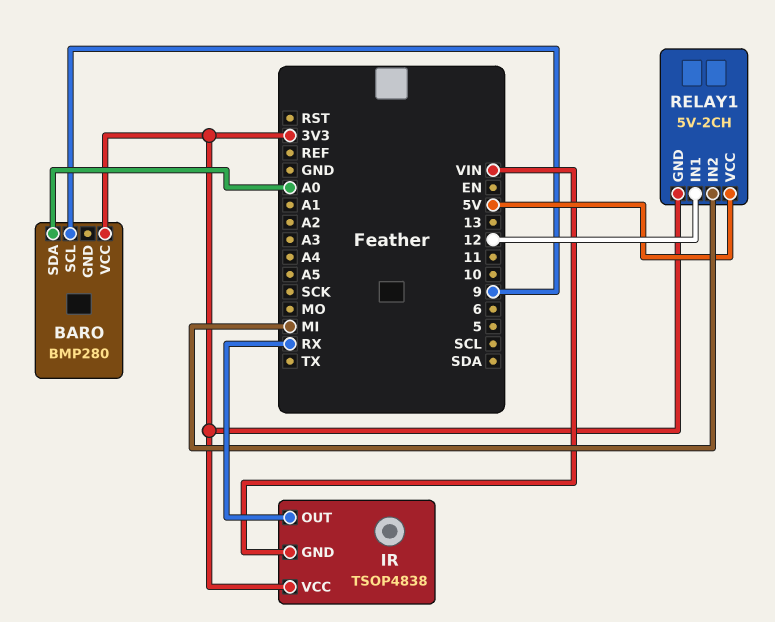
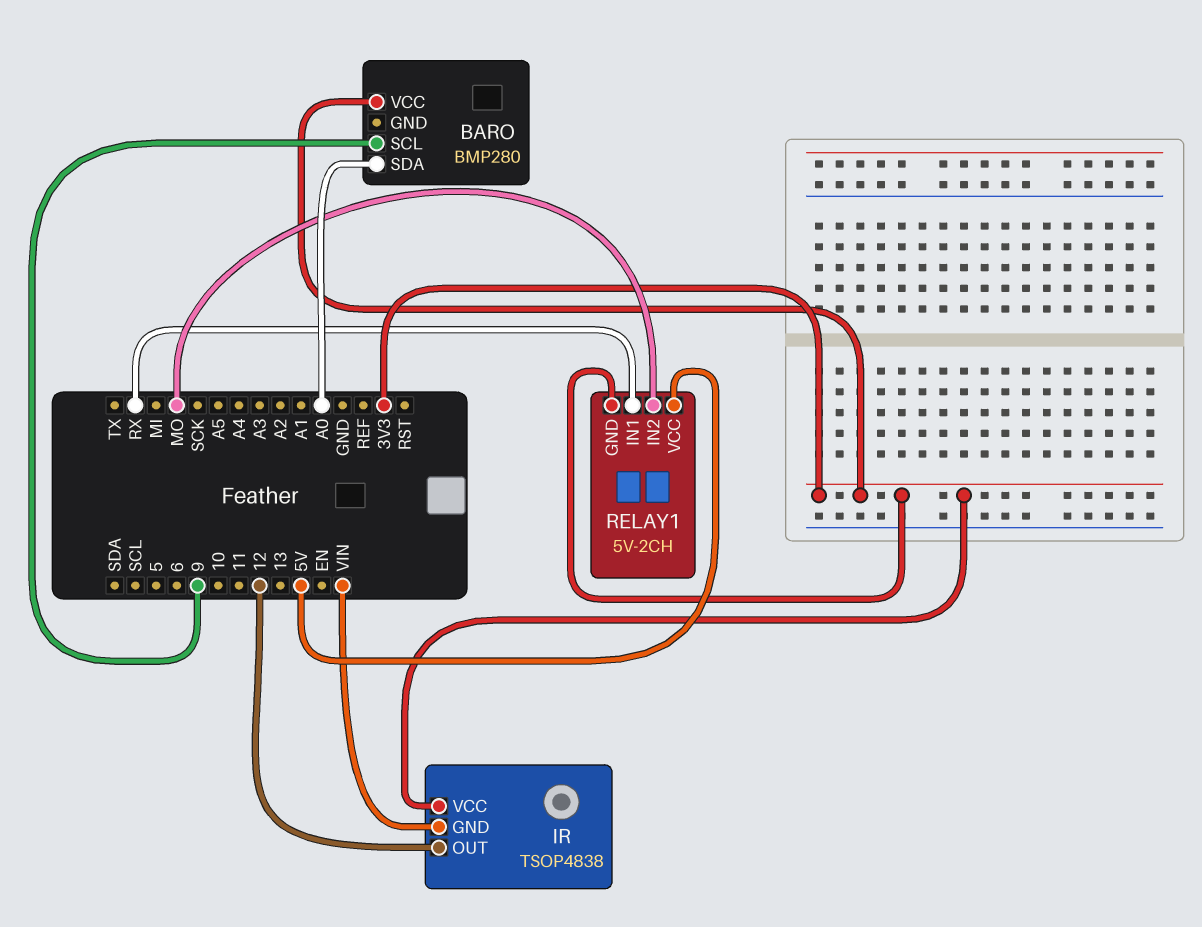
IR pin OUT: RX -> 12
RELAY1 pin IN1: 12 -> RX
RELAY1 pin IN2: MI -> MO

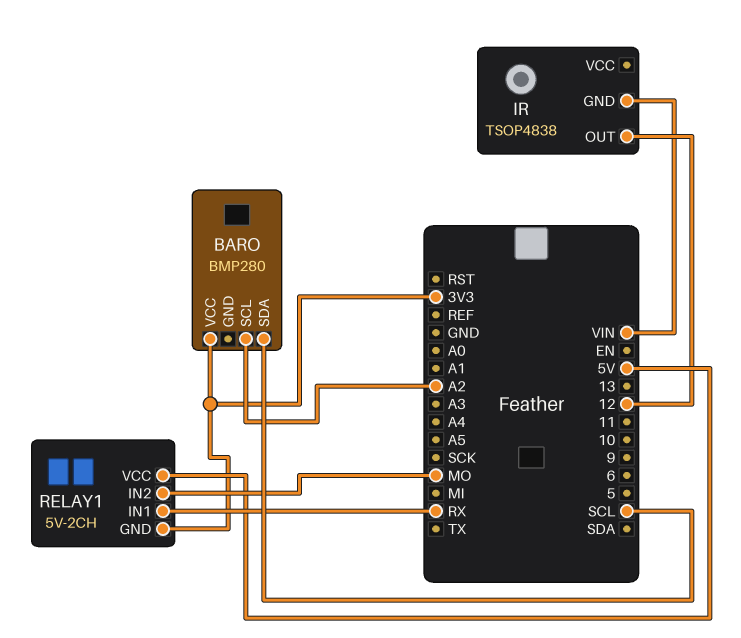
BARO pin SCL: 9 -> A2
BARO pin SDA: A0 -> SCL
IR pin VCC: 3V3 -> none

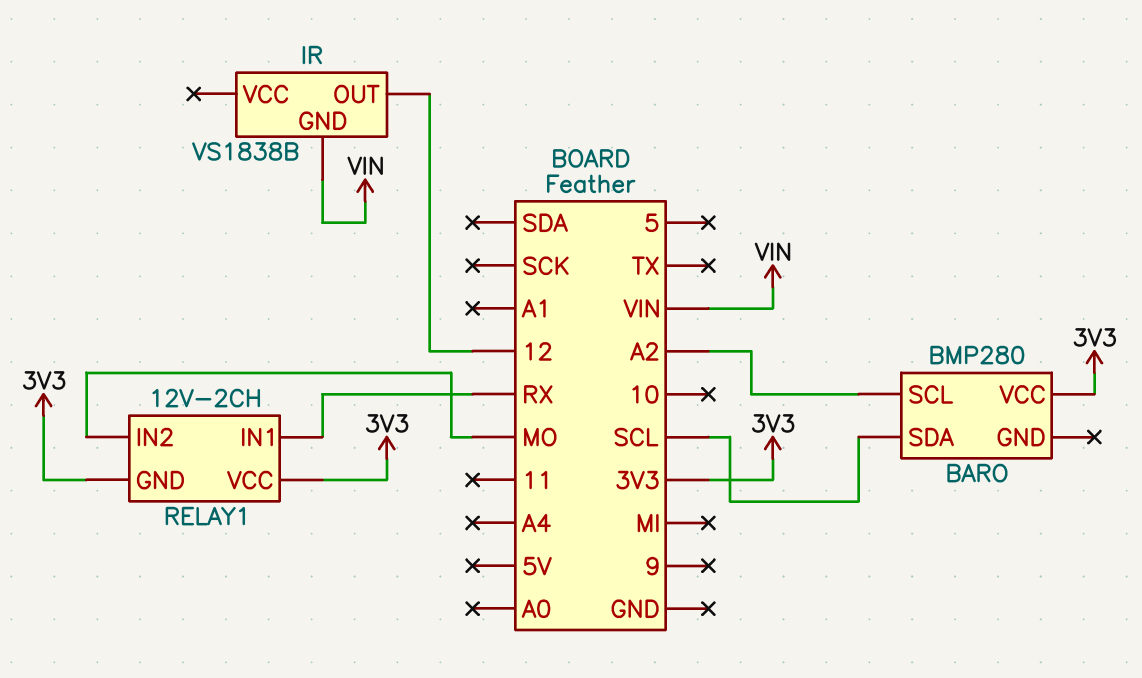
IR: TSOP4838 -> VS1838B
RELAY1: 5V-2CH -> 12V-2CH
RELAY1 pin VCC: 5V -> 3V3

